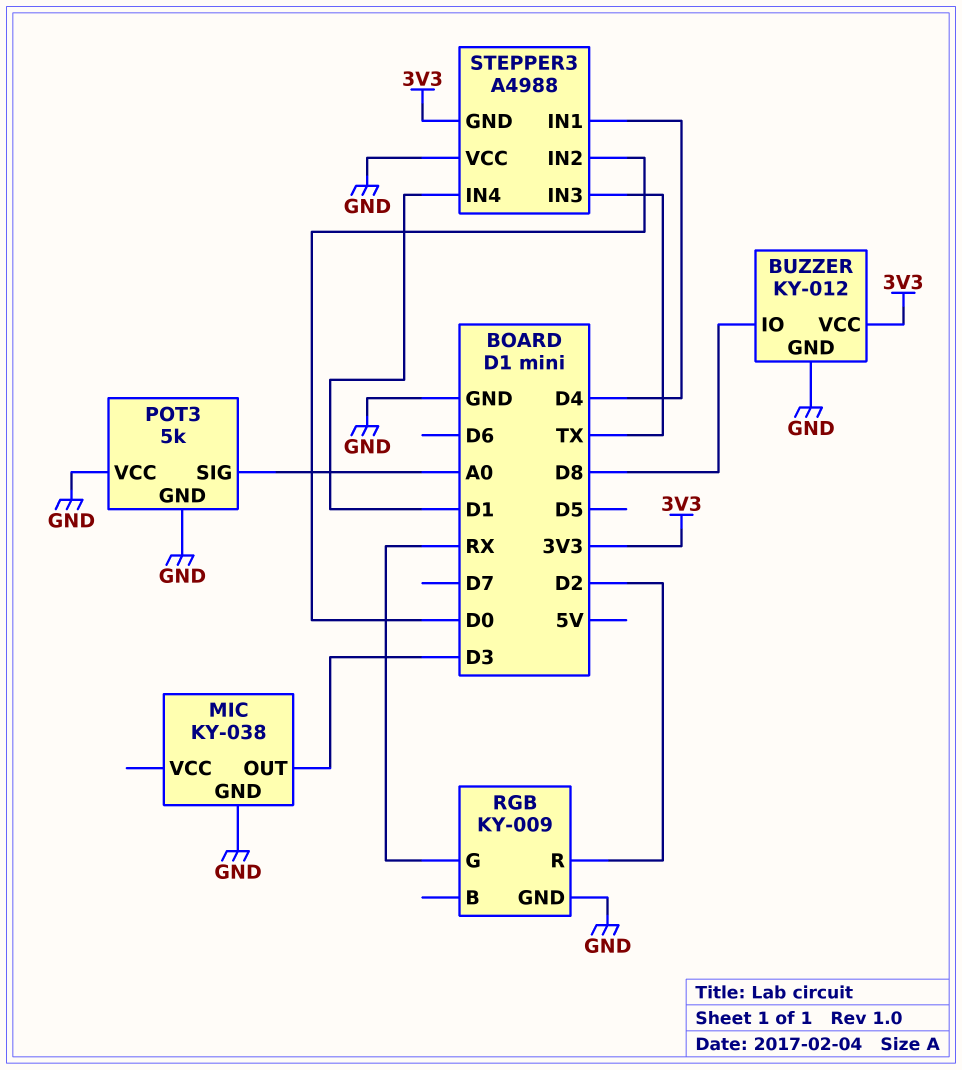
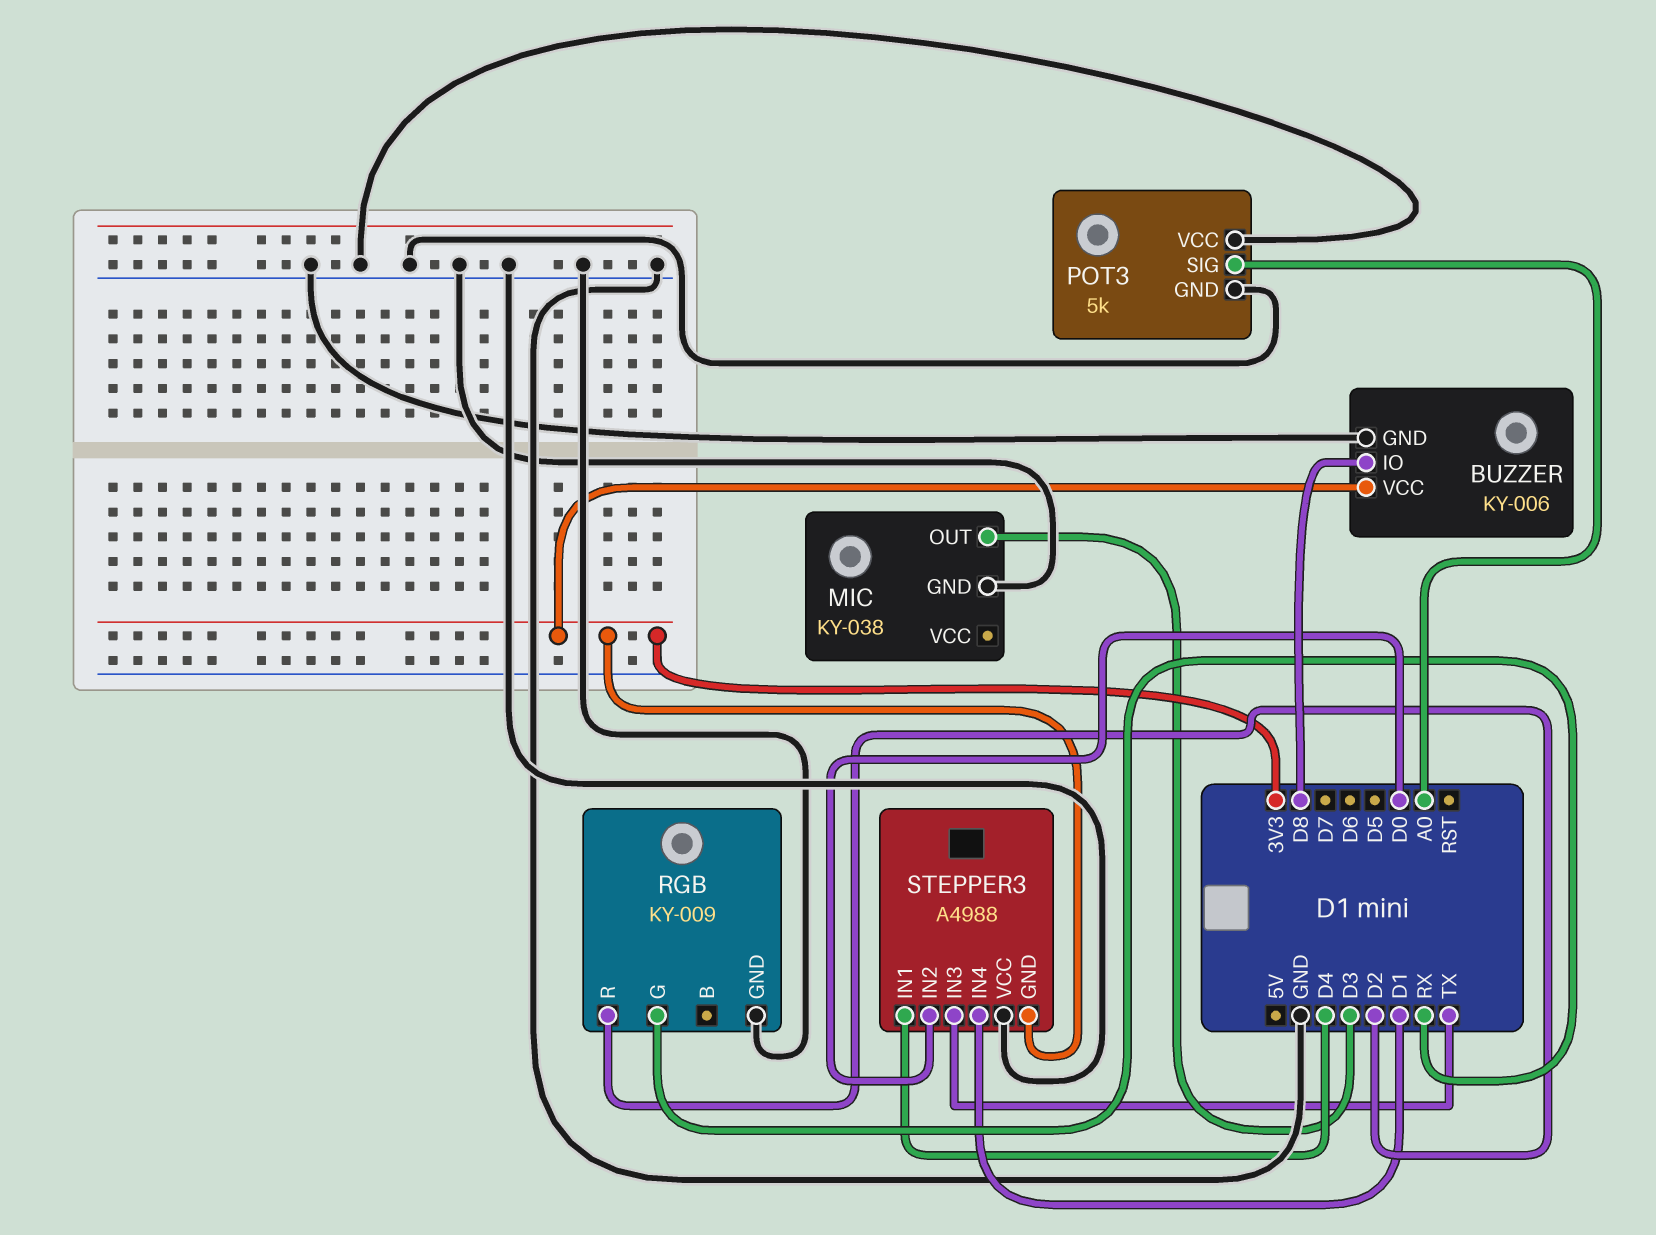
BUZZER: KY-012 -> KY-006

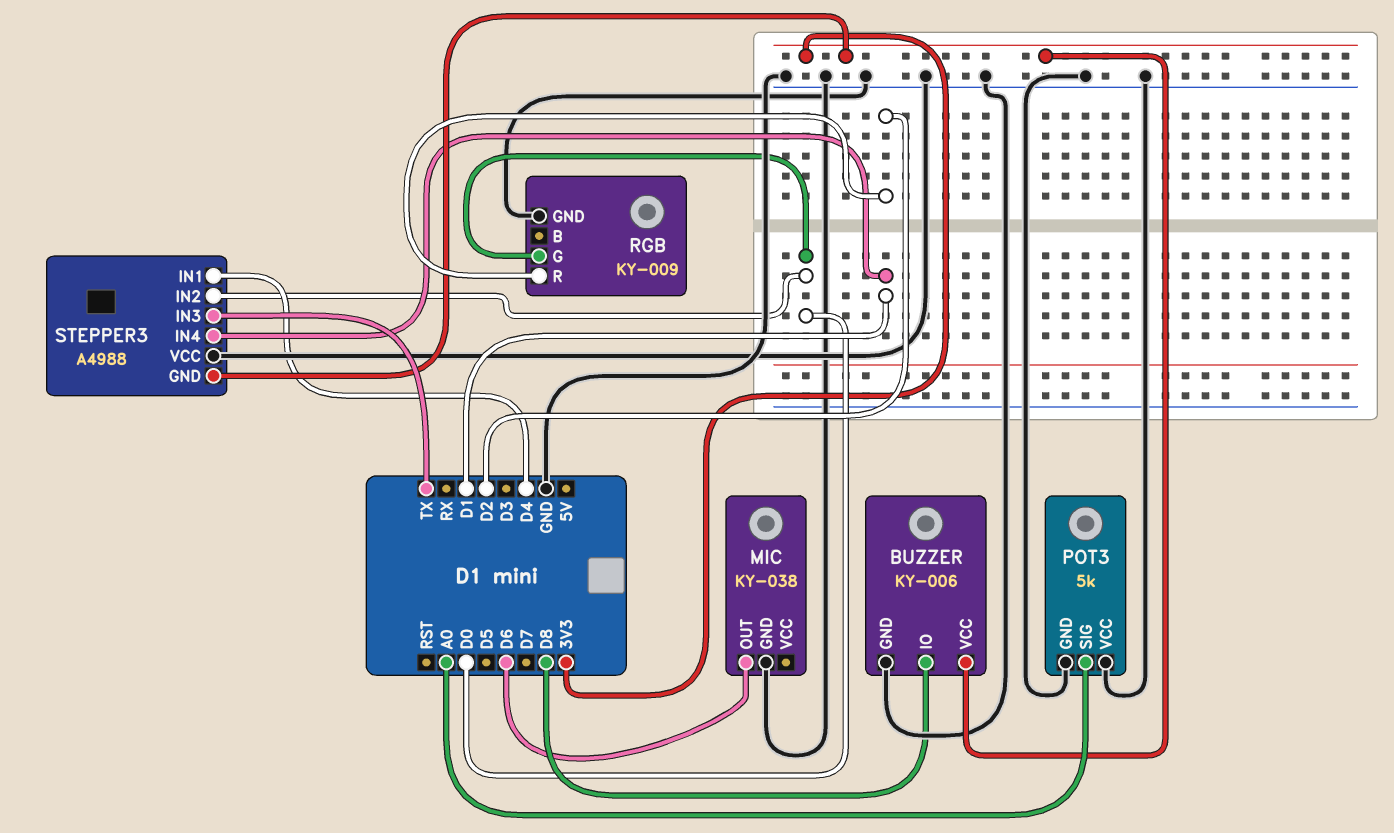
MIC pin OUT: D3 -> D6
RGB pin G: RX -> D0

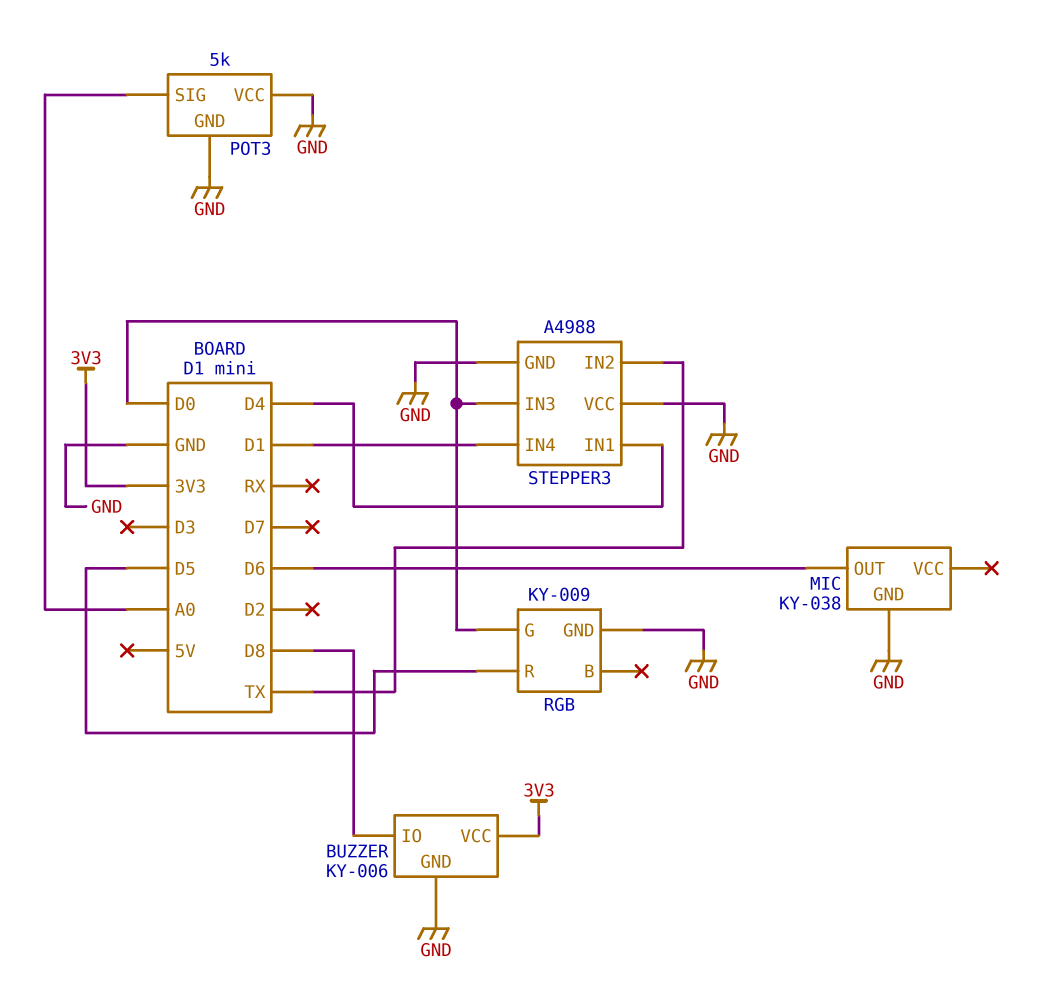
RGB pin R: D2 -> D5
STEPPER3 pin GND: 3V3 -> GND
STEPPER3 pin IN2: D0 -> TX
STEPPER3 pin IN3: TX -> D0

